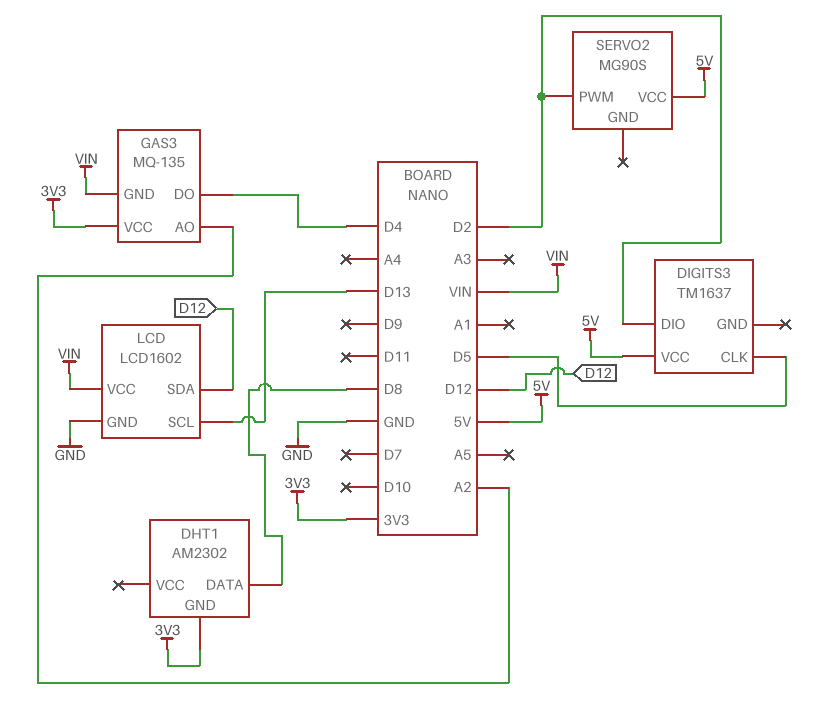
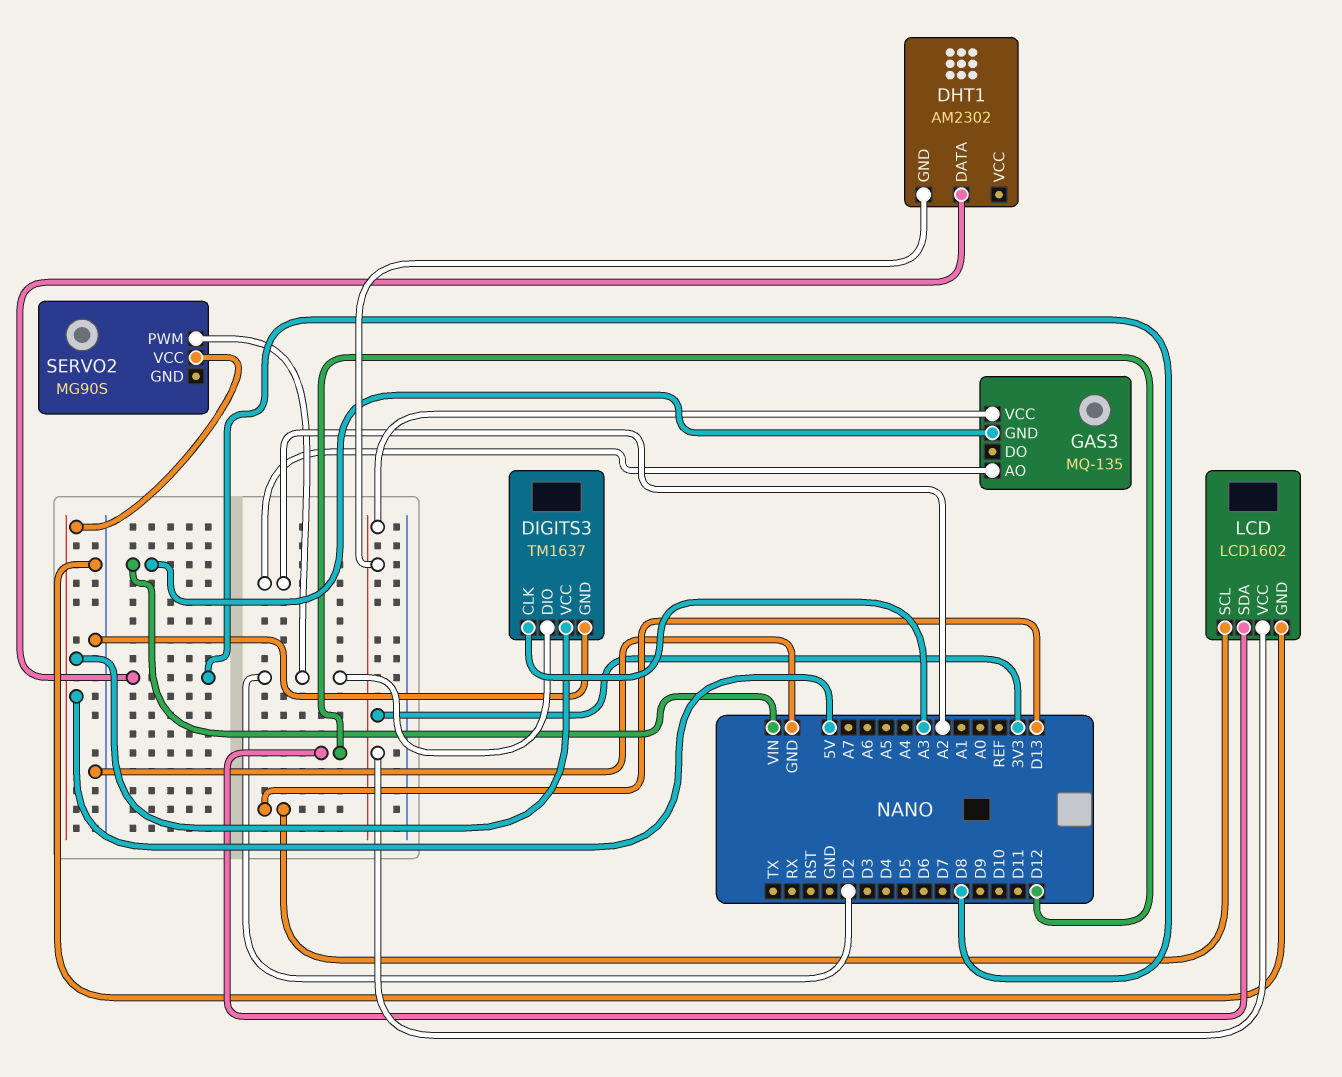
DIGITS3 pin CLK: D5 -> A3
DIGITS3 pin GND: none -> GND
GAS3 pin DO: D4 -> none
LCD pin VCC: VIN -> 3V3

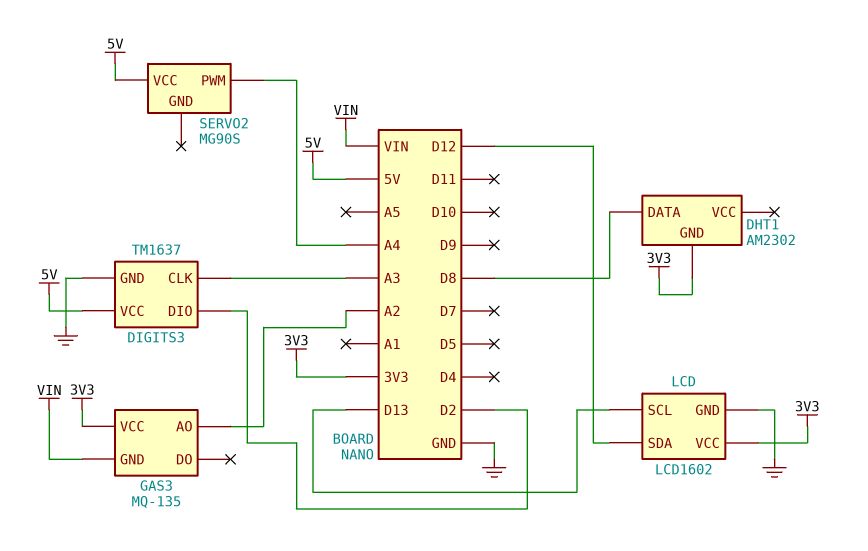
SERVO2 pin PWM: D2 -> A4

